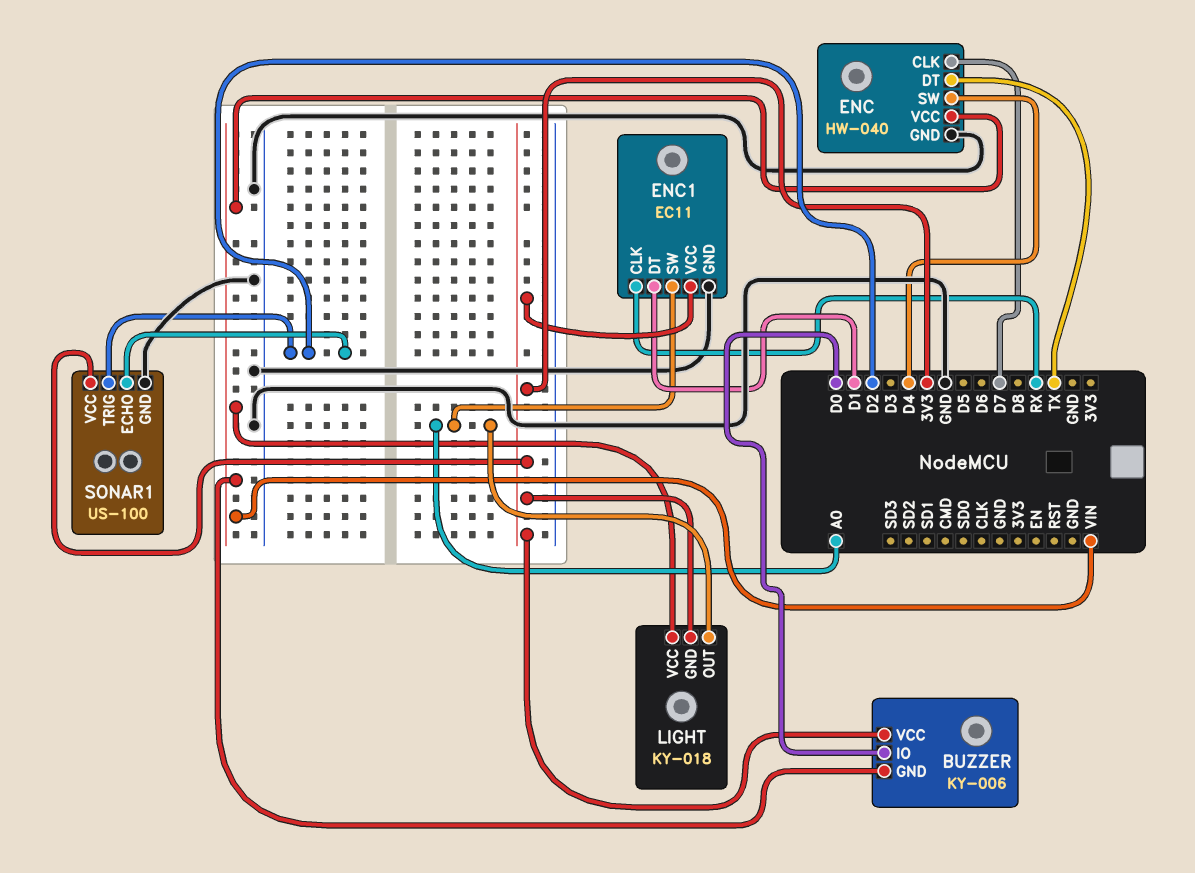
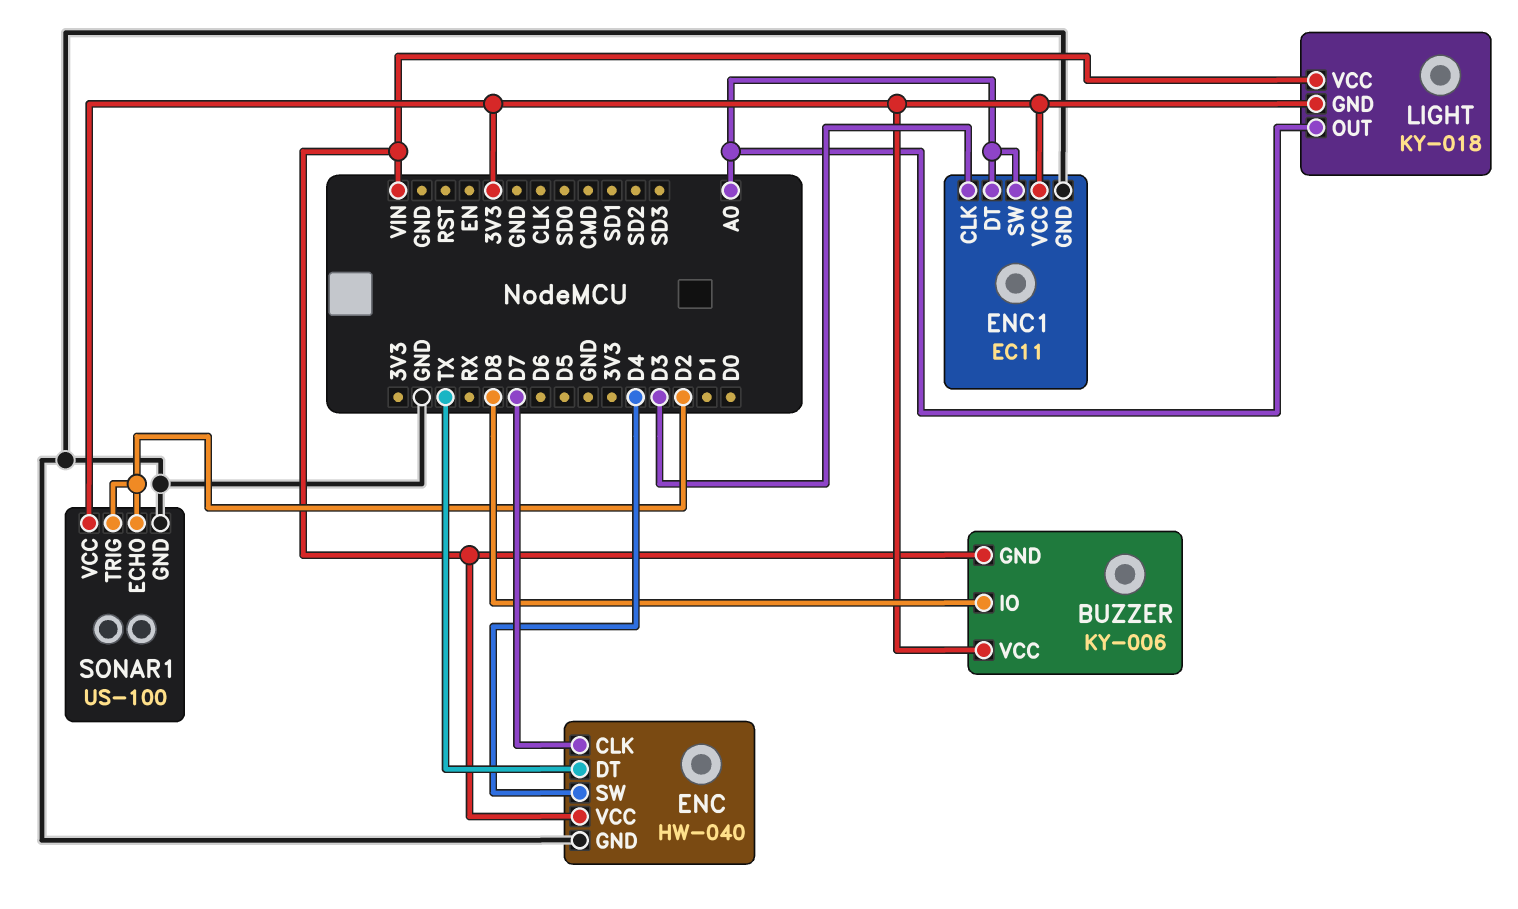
BUZZER pin IO: D0 -> D8
ENC1 pin CLK: RX -> D3
ENC1 pin DT: D1 -> A0

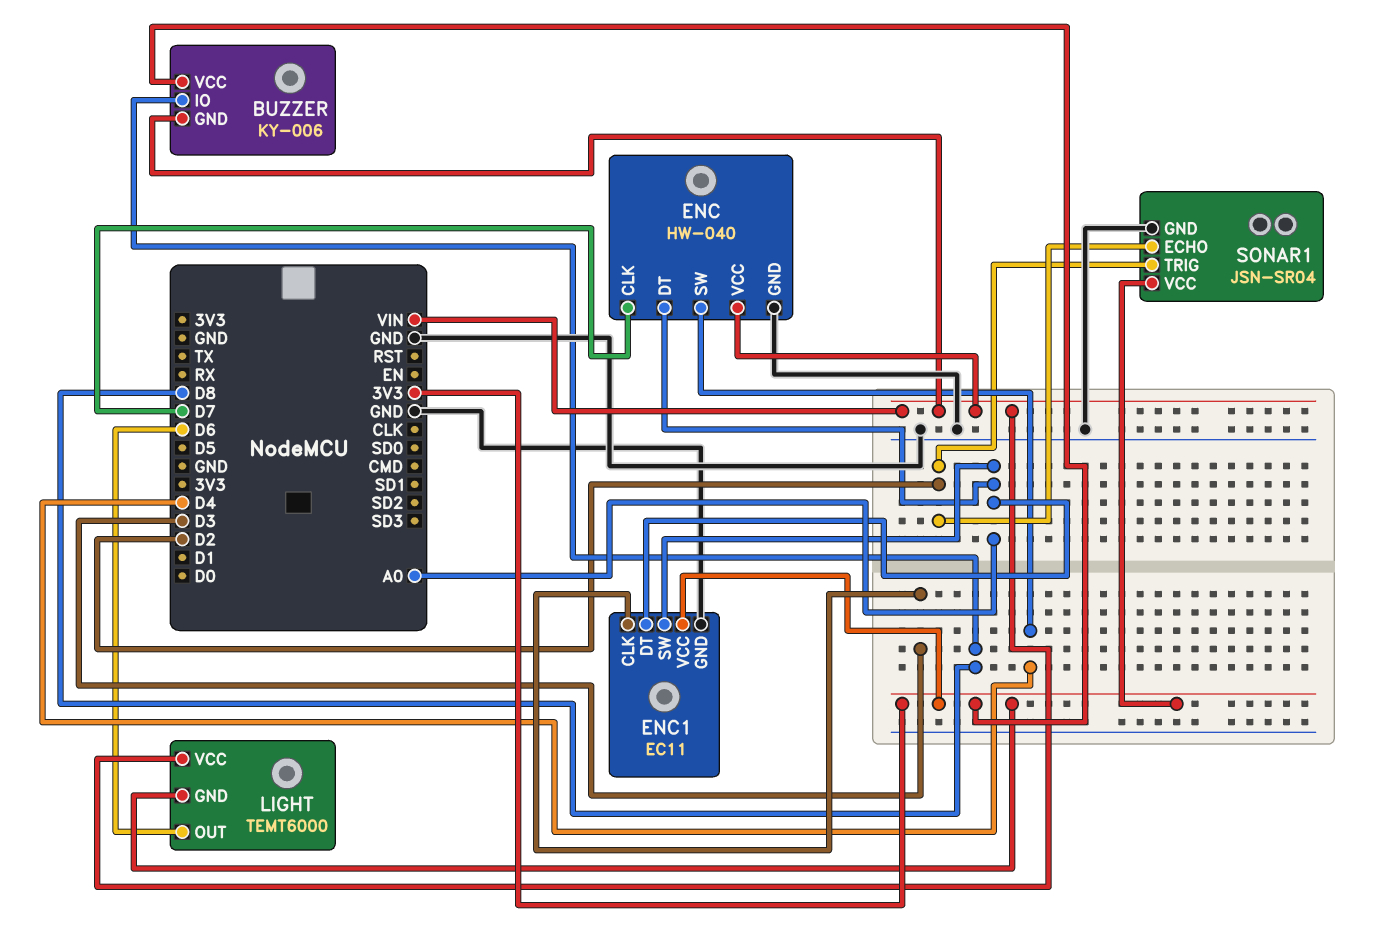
ENC pin DT: TX -> A0
LIGHT: KY-018 -> TEMT6000
LIGHT pin OUT: A0 -> D6
SONAR1: US-100 -> JSN-SR04

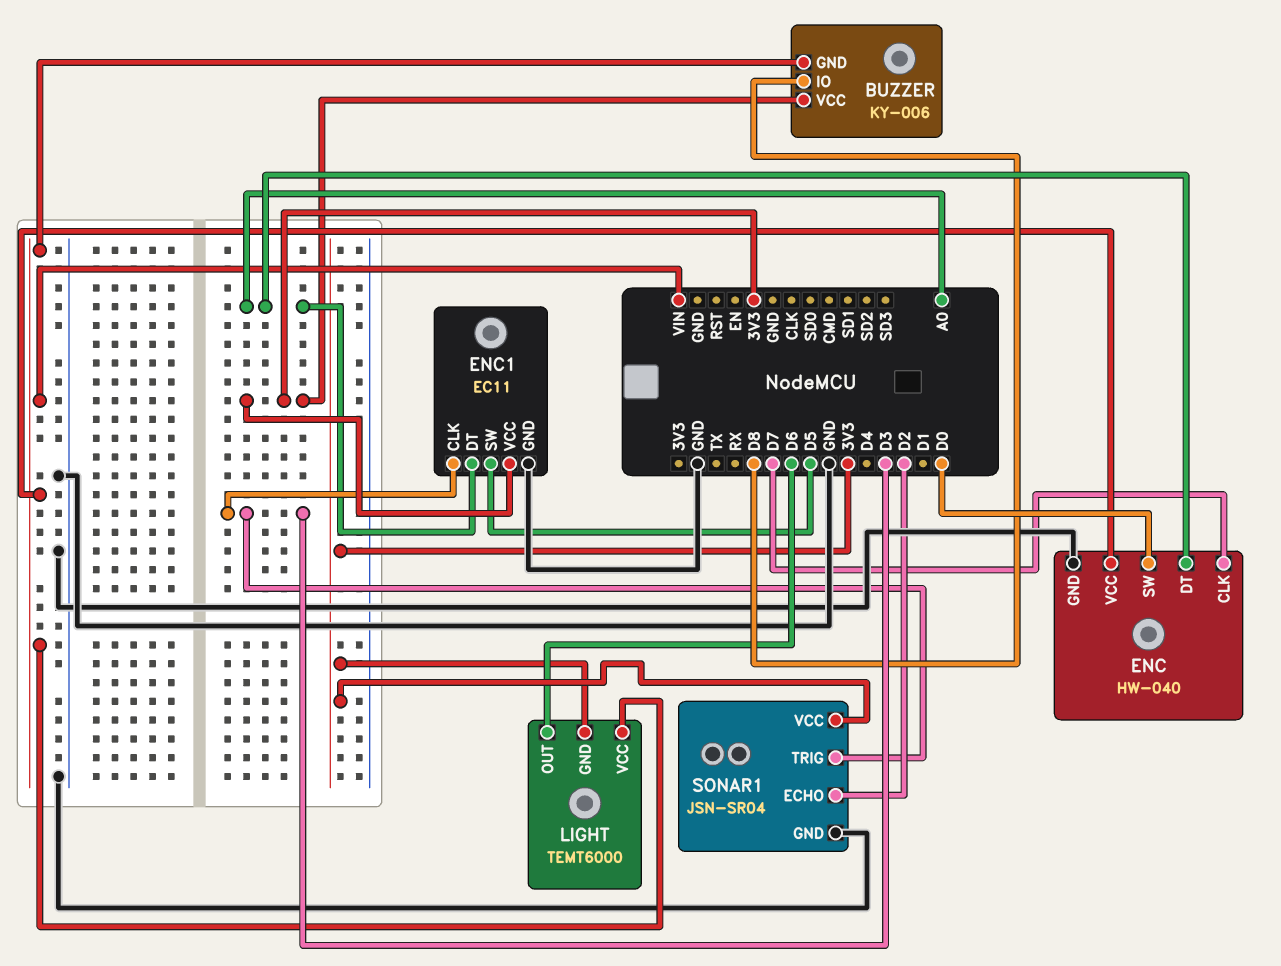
ENC pin SW: D4 -> D0
ENC1 pin SW: A0 -> D5
SONAR1 pin TRIG: D2 -> D3

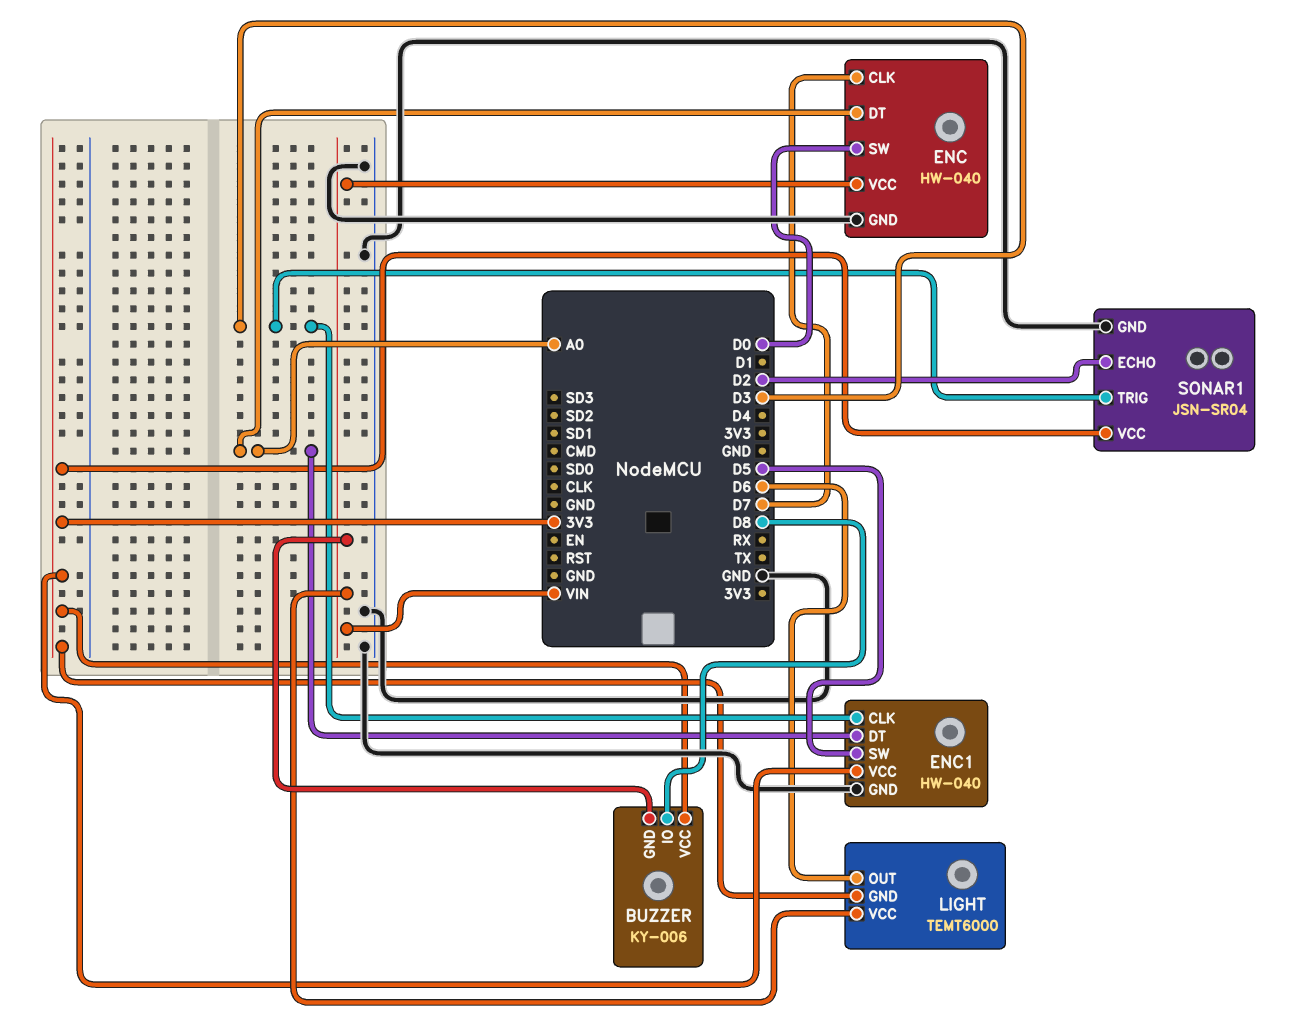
ENC1: EC11 -> HW-040

